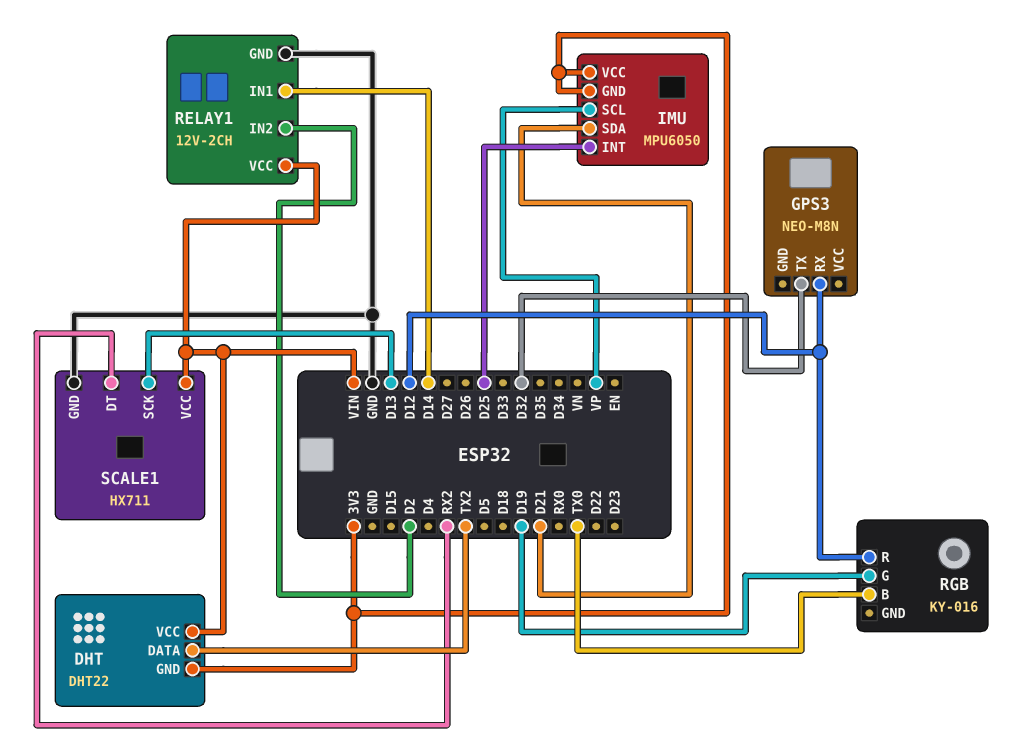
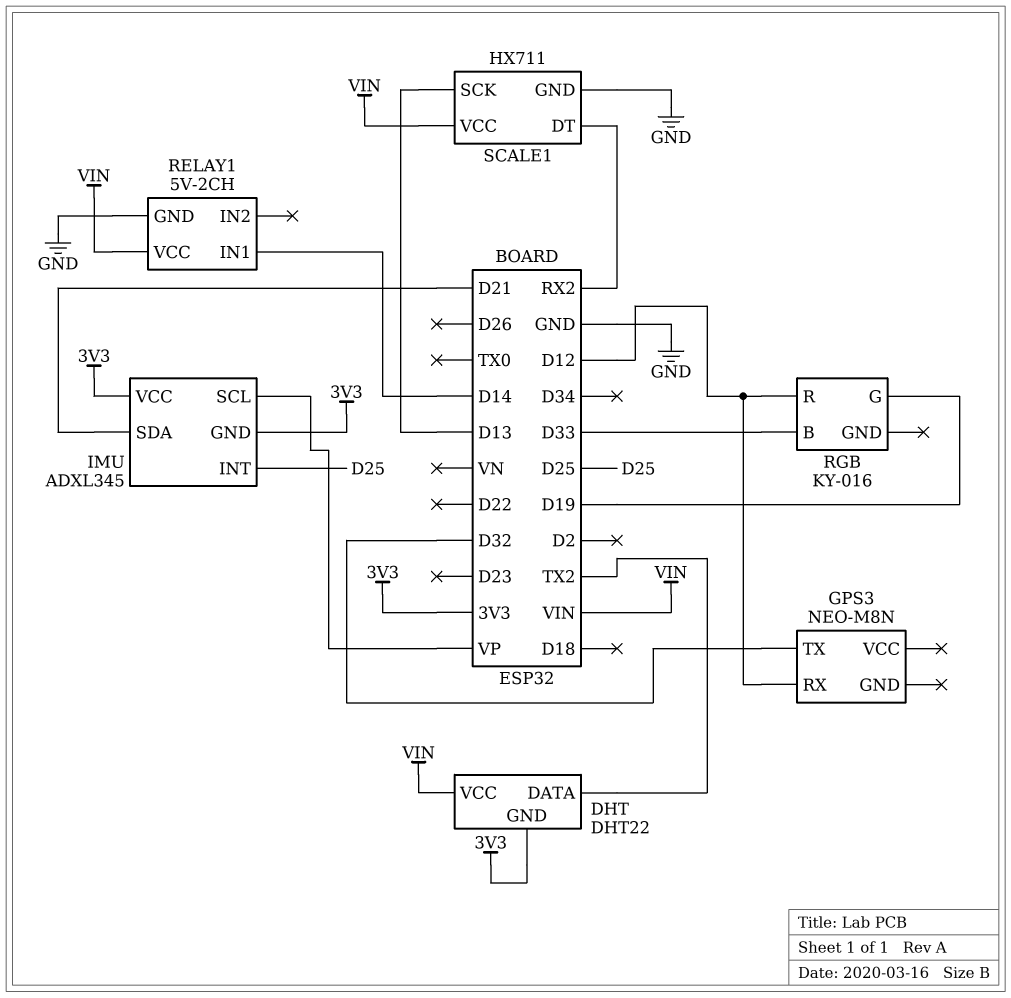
IMU: MPU6050 -> ADXL345
RELAY1: 12V-2CH -> 5V-2CH
RELAY1 pin IN2: D2 -> none
RGB pin B: TX0 -> D33

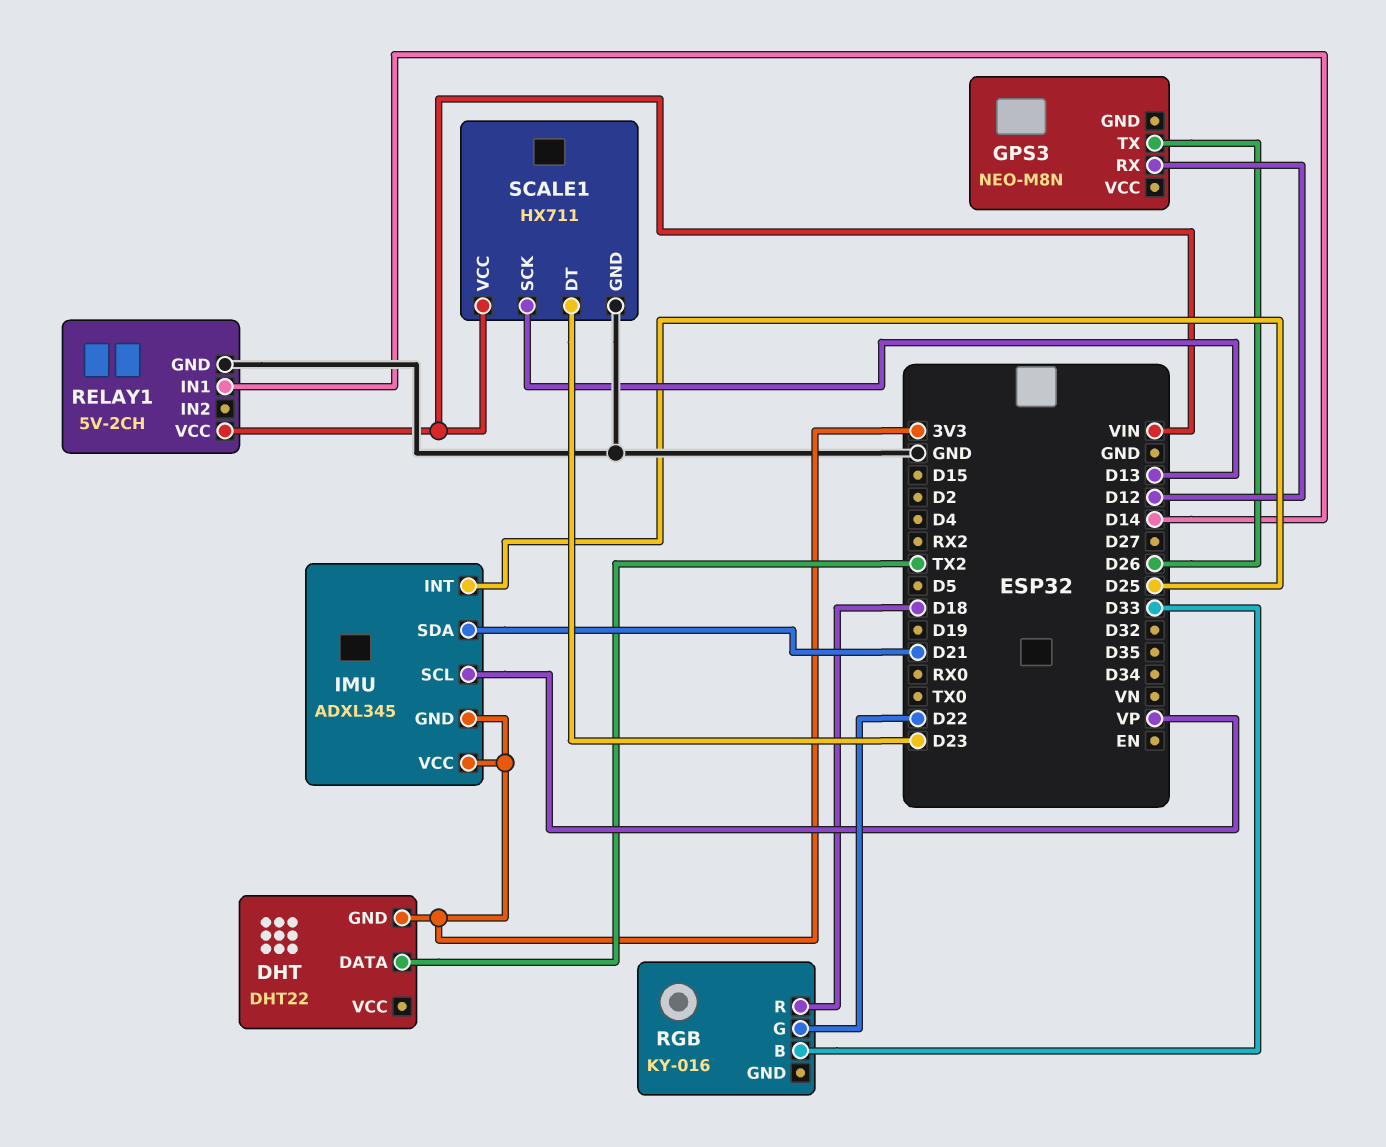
DHT pin VCC: VIN -> none
GPS3 pin TX: D32 -> D26
RGB pin G: D19 -> D22
RGB pin R: D12 -> D18
SCALE1 pin DT: RX2 -> D23

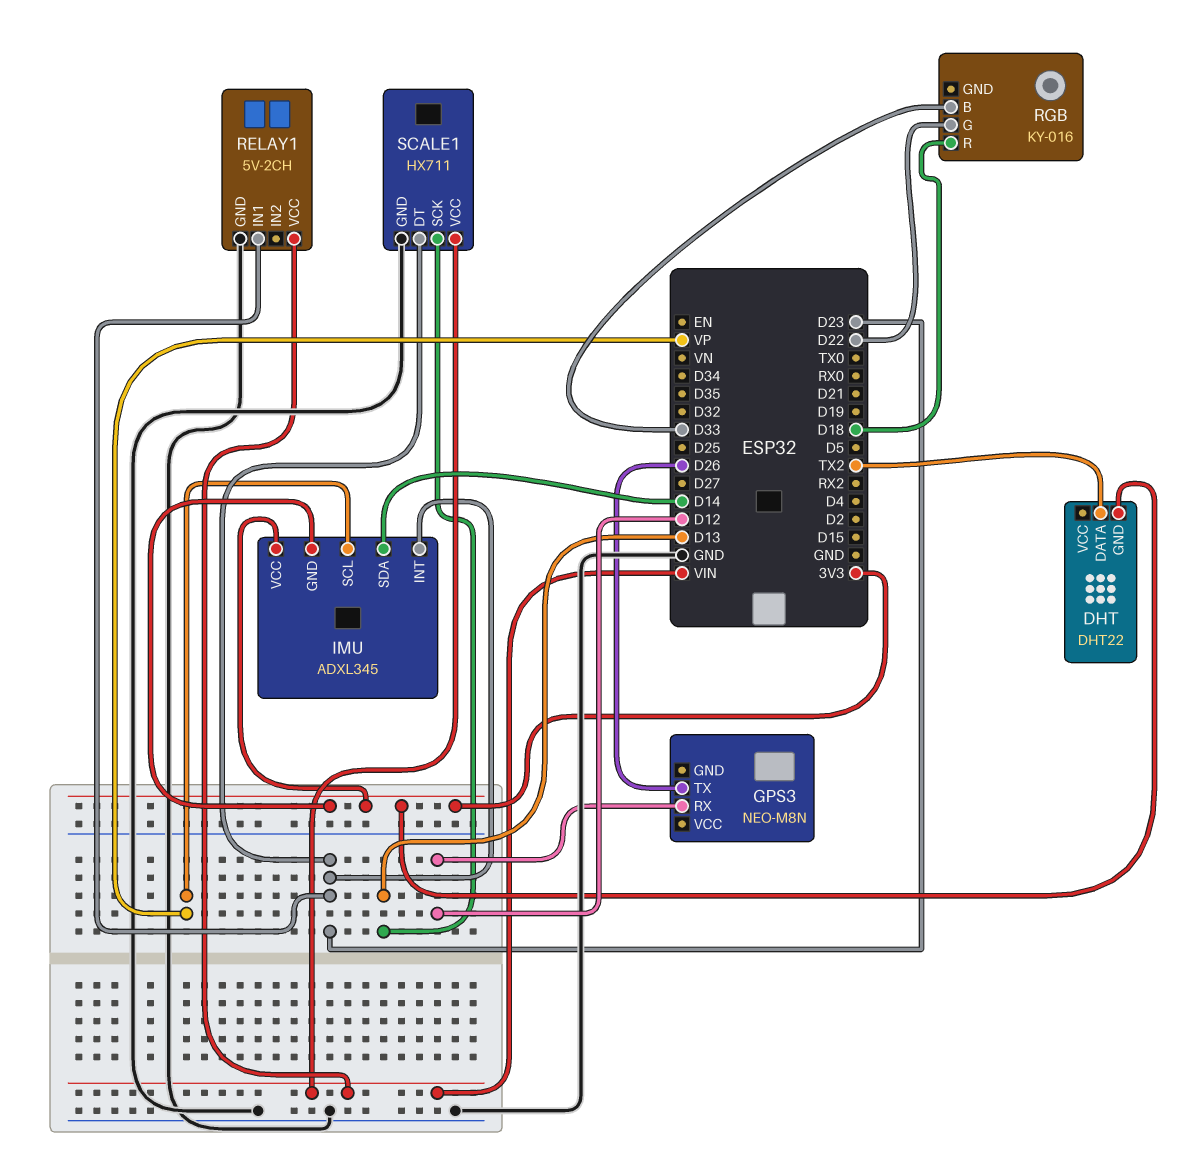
IMU pin INT: D25 -> D23
IMU pin SDA: D21 -> D14
RELAY1 pin IN1: D14 -> D23

